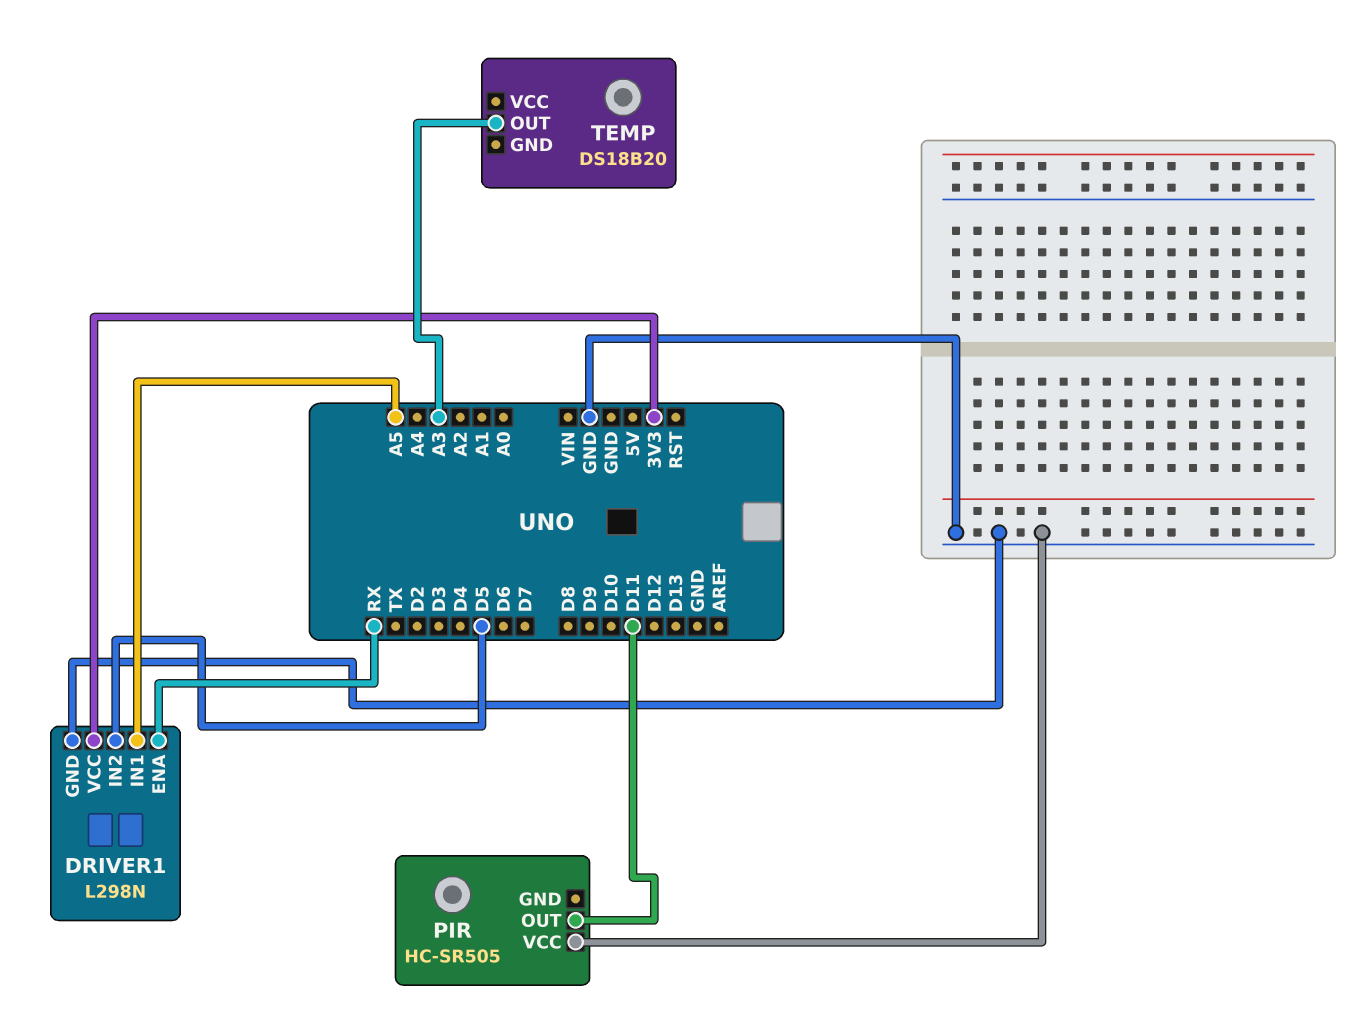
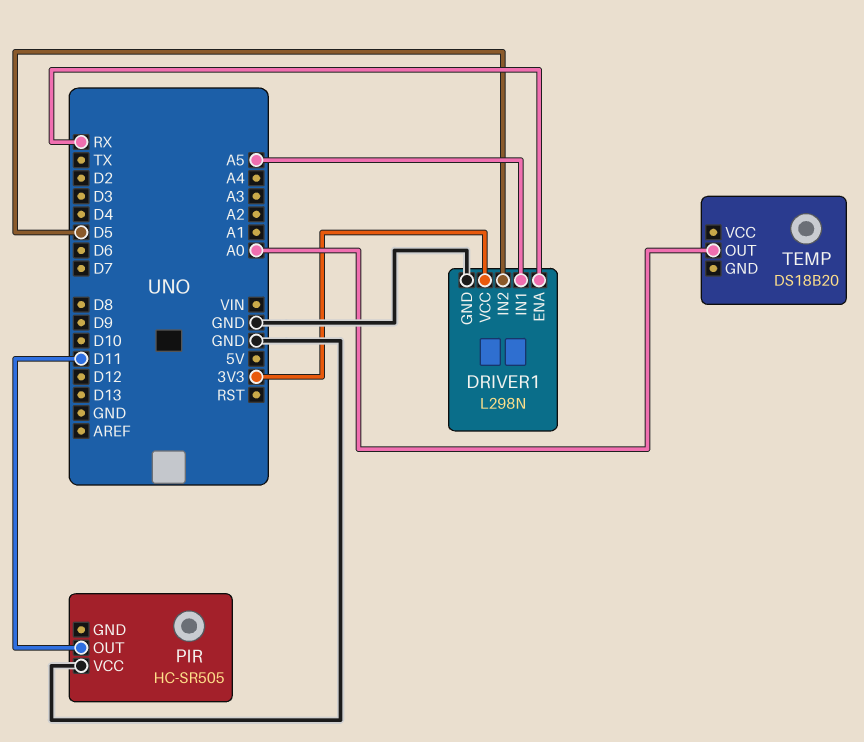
TEMP pin OUT: A3 -> A0

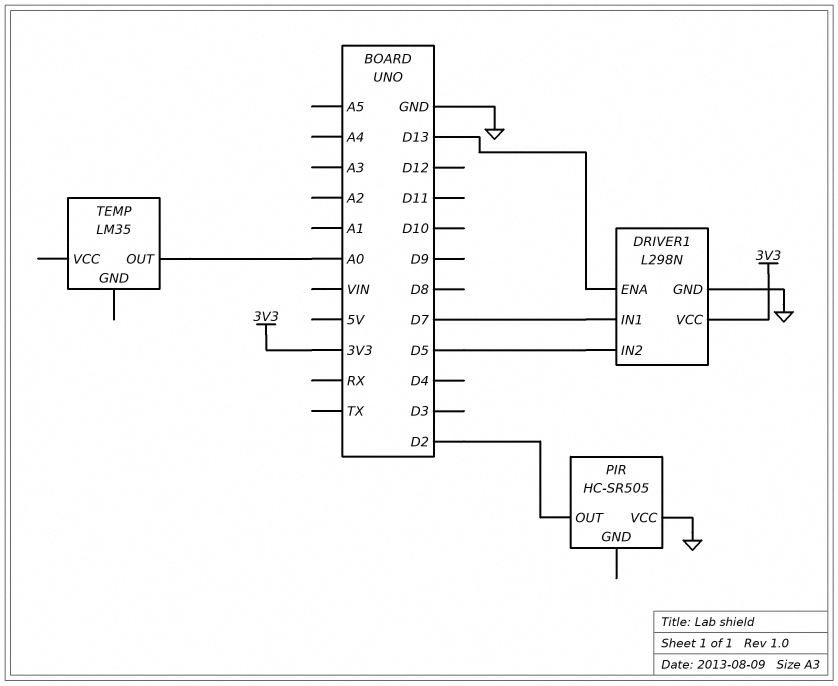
DRIVER1 pin ENA: RX -> D13
DRIVER1 pin IN1: A5 -> D7
PIR pin OUT: D11 -> D2
TEMP: DS18B20 -> LM35

